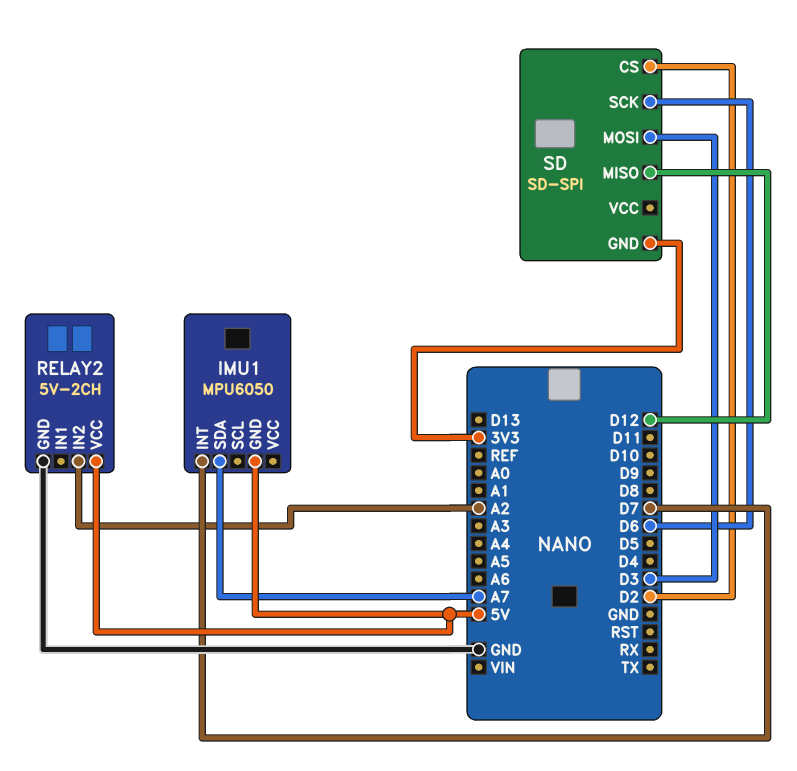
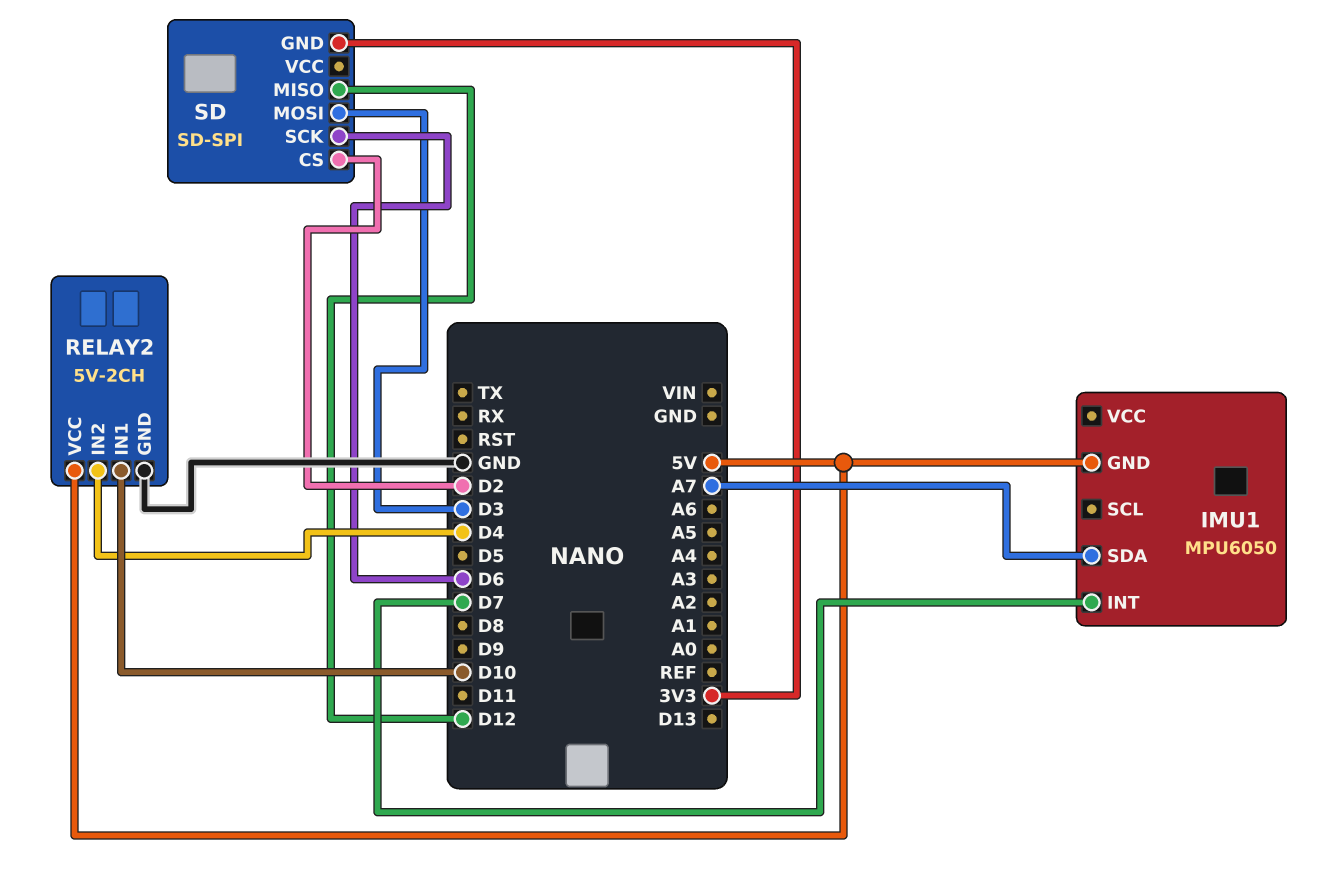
RELAY2 pin IN1: none -> D10
RELAY2 pin IN2: A2 -> D4

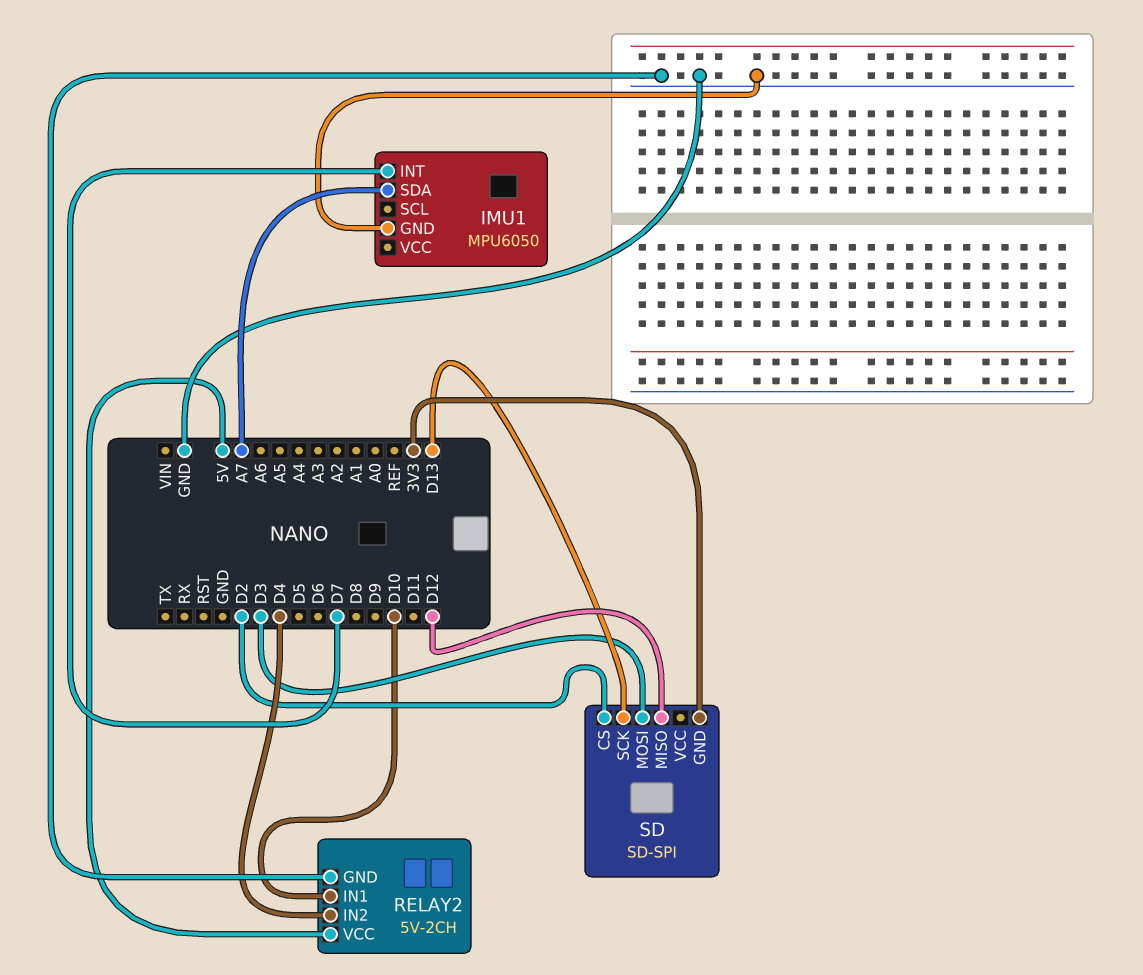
IMU1 pin GND: 5V -> GND
SD pin SCK: D6 -> D13

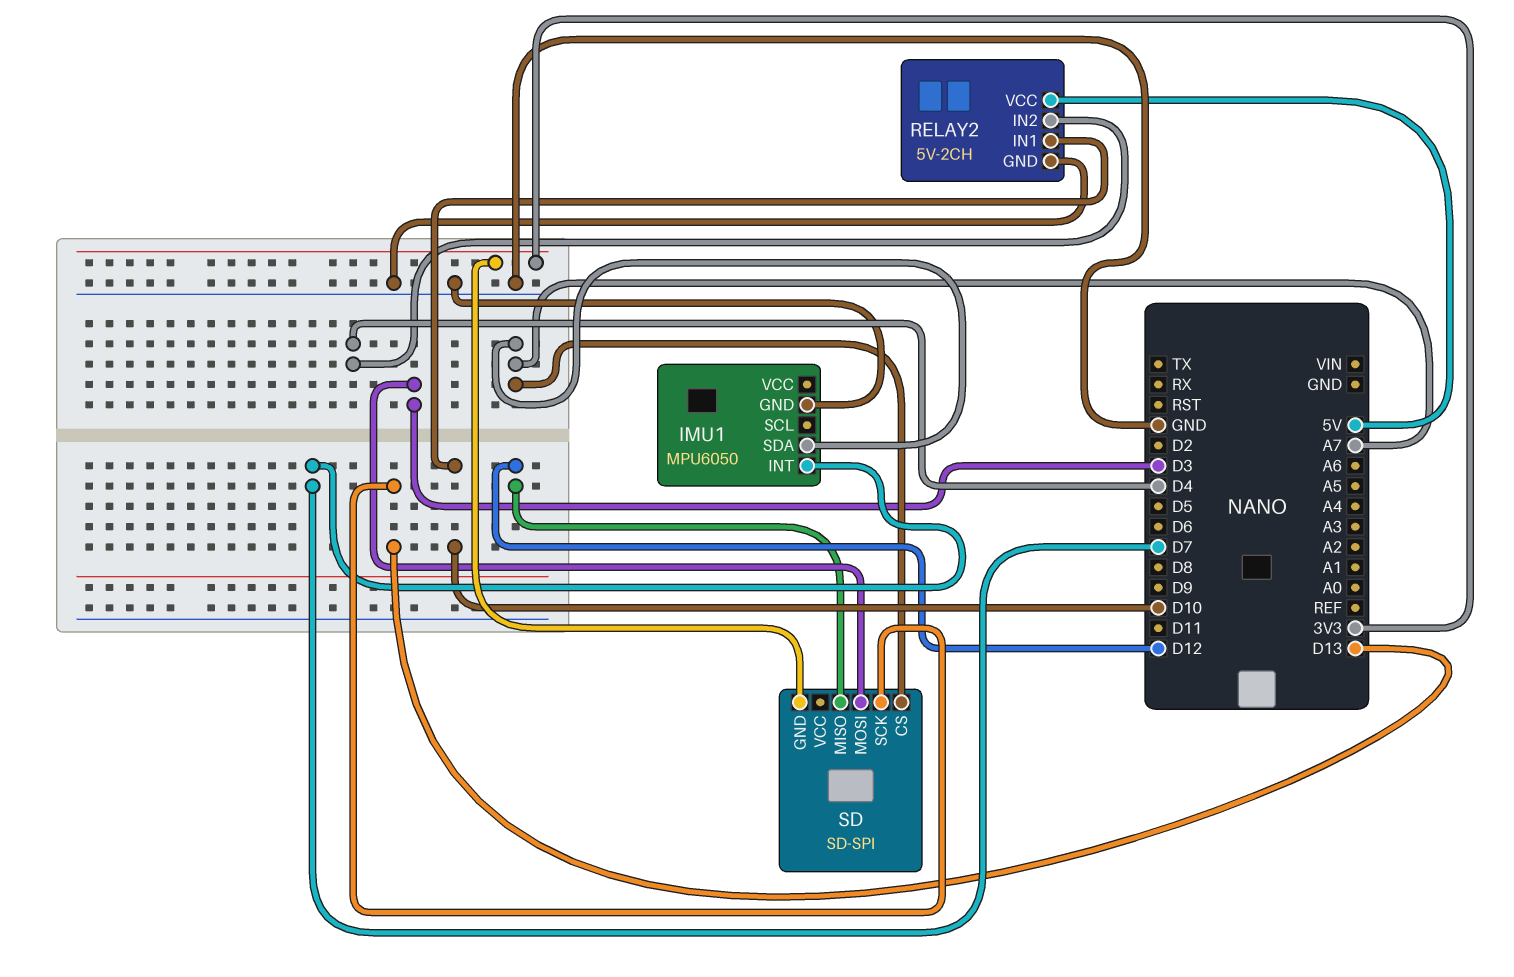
SD pin CS: D2 -> A7

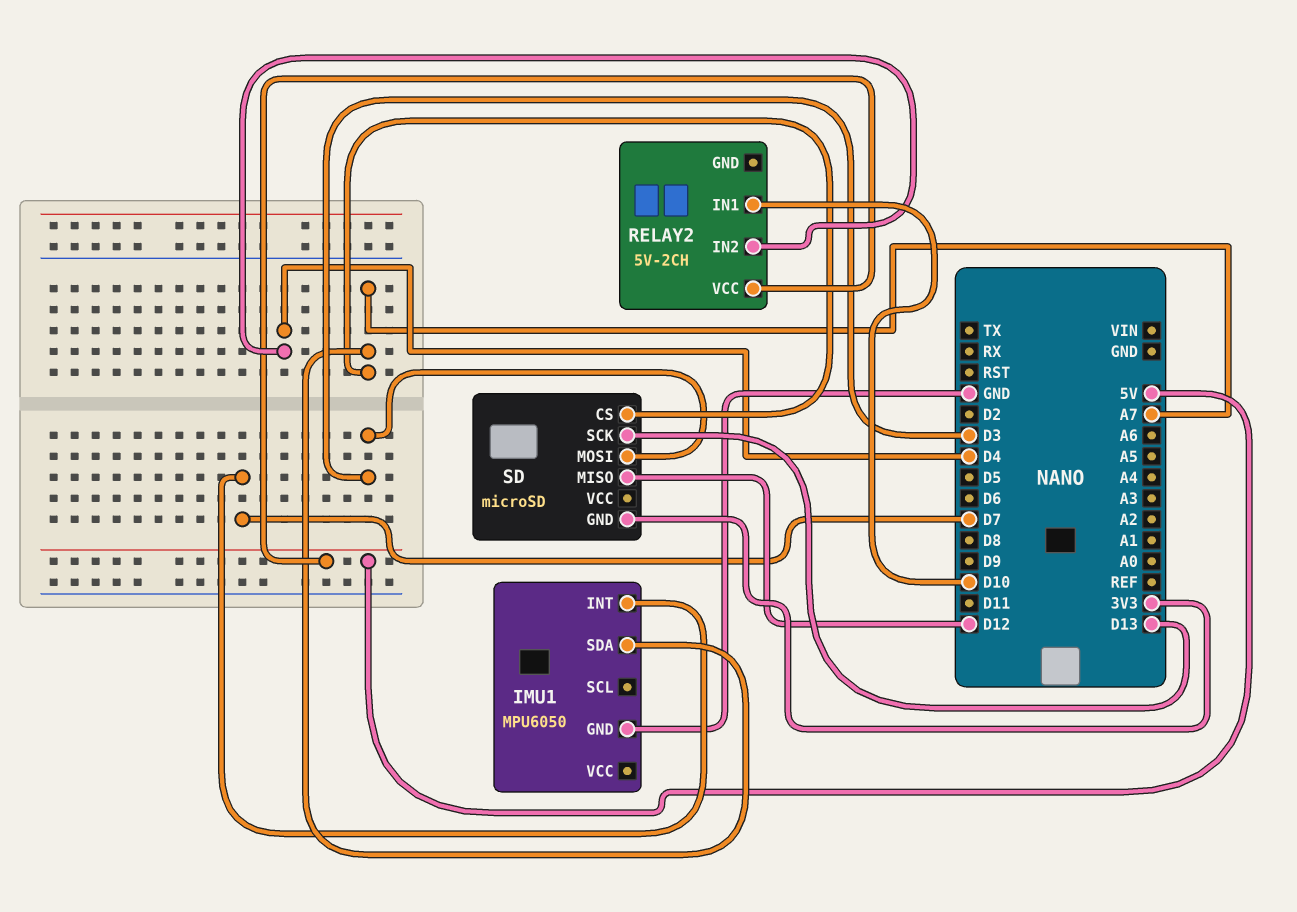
RELAY2 pin GND: GND -> none
SD: SD-SPI -> microSD

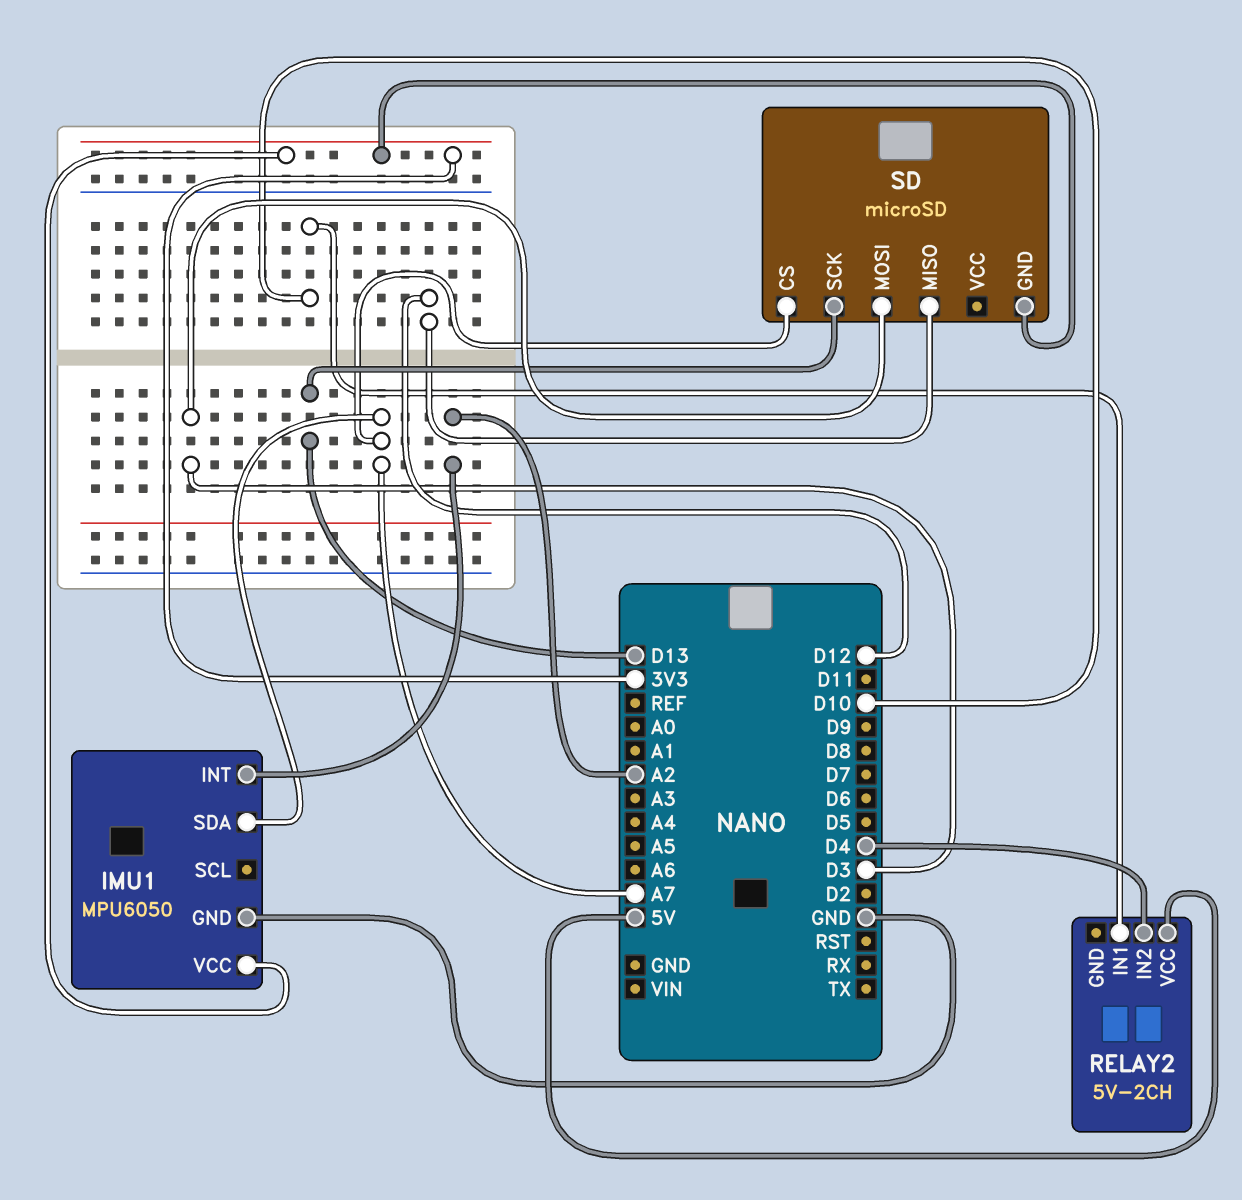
IMU1 pin INT: D7 -> A2
IMU1 pin VCC: none -> 3V3

